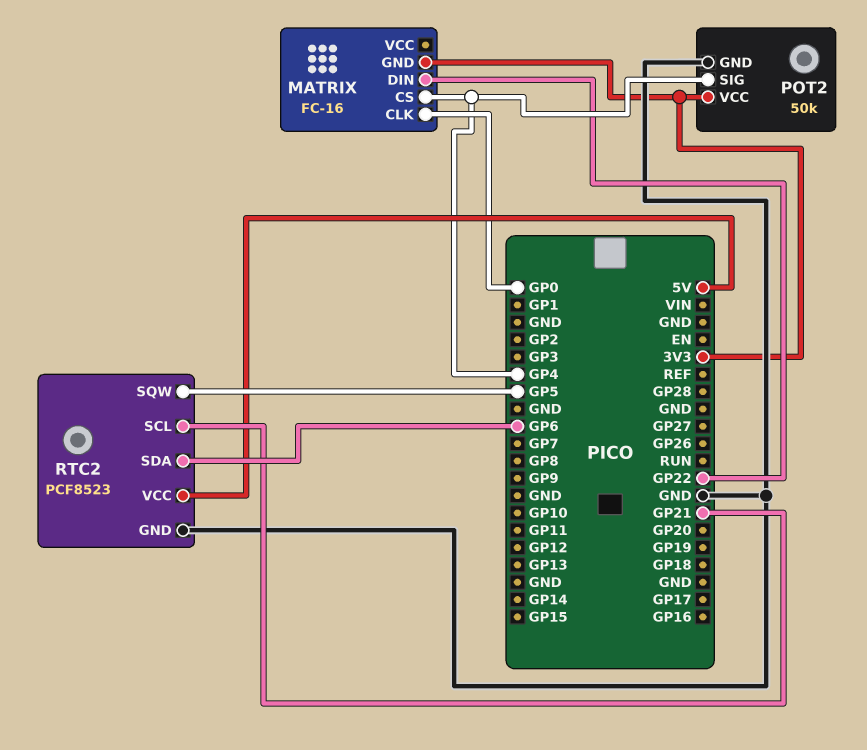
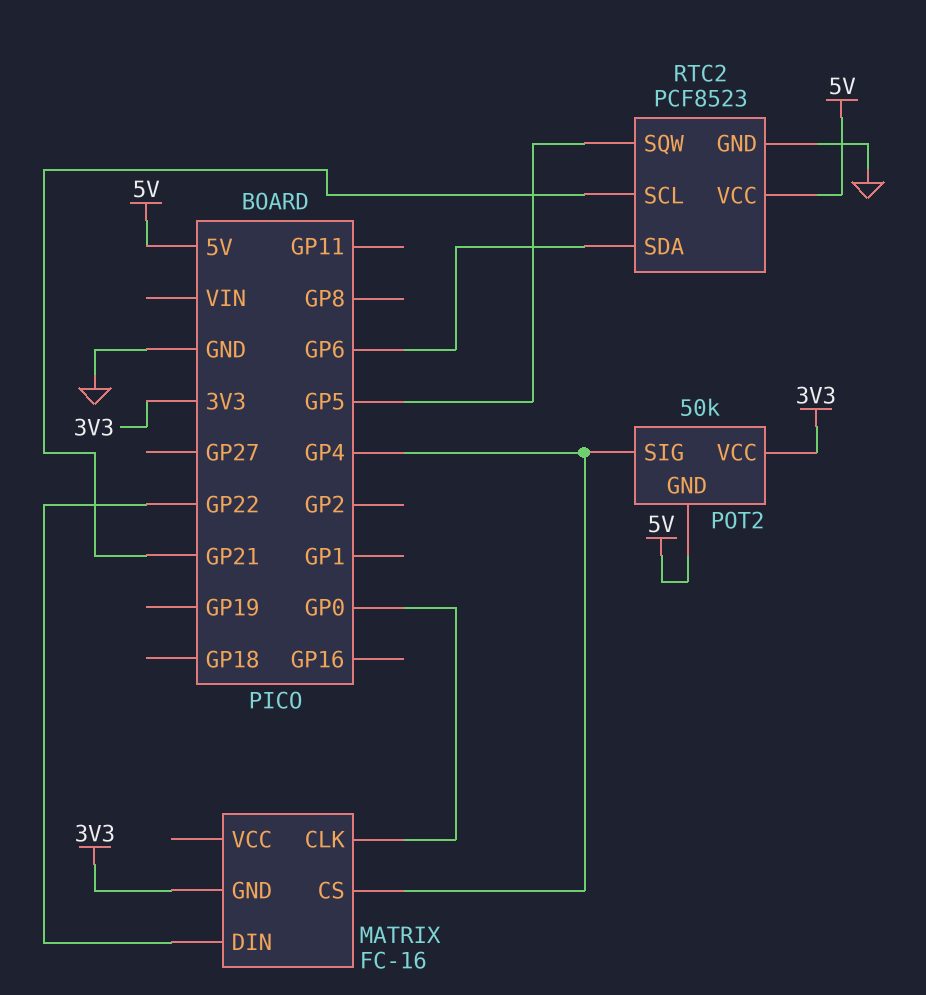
POT2 pin GND: GND -> 5V

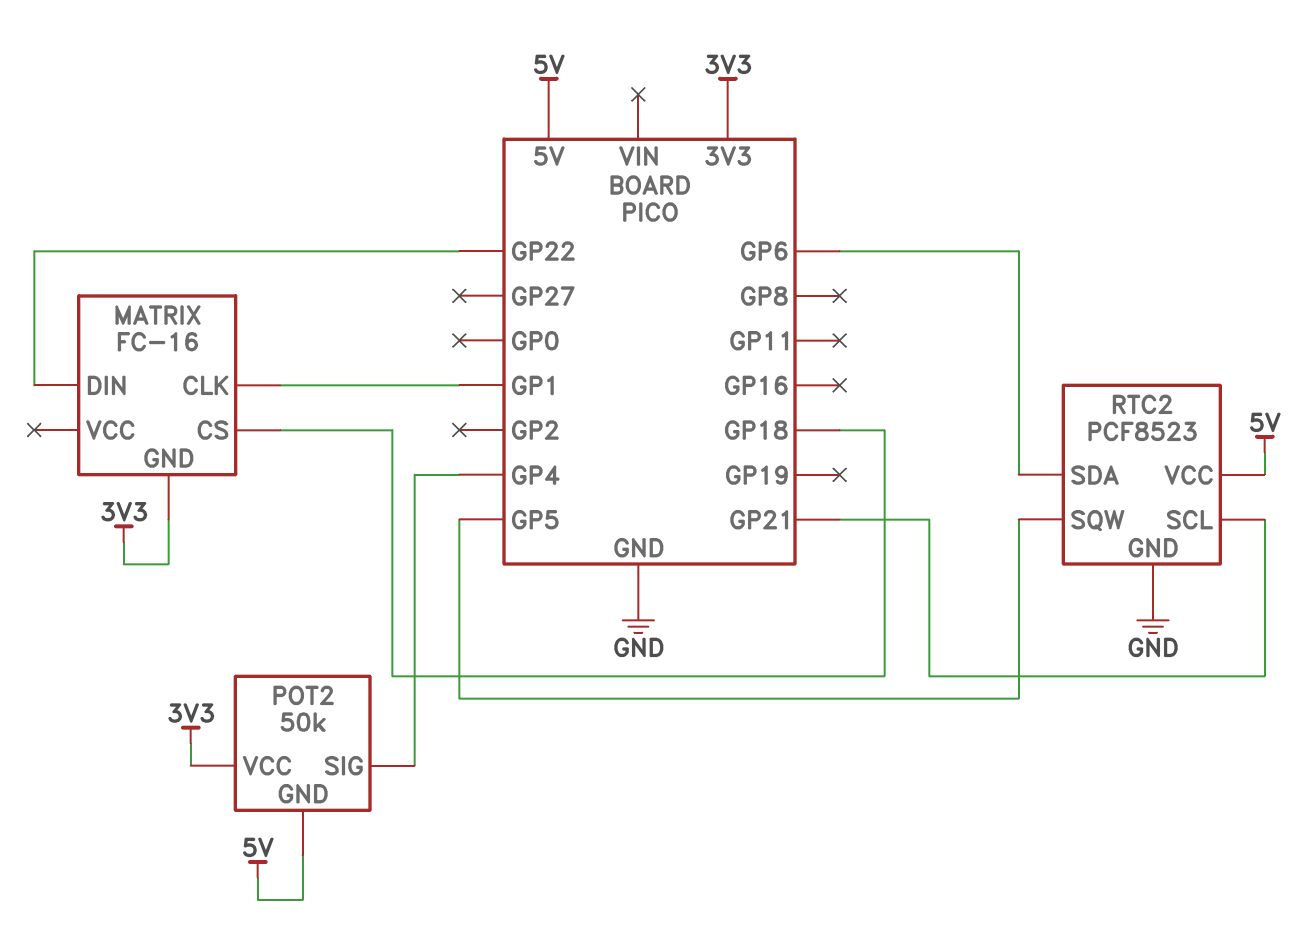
MATRIX pin CLK: GP0 -> GP1
MATRIX pin CS: GP4 -> GP18

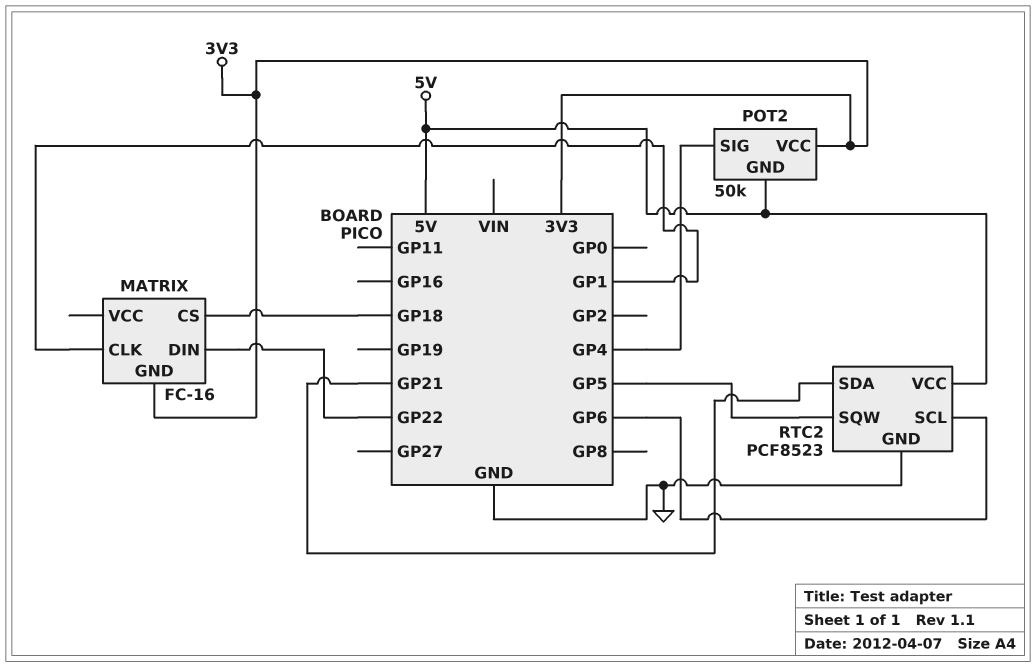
RTC2 pin SCL: GP21 -> GP6
RTC2 pin SDA: GP6 -> GP21

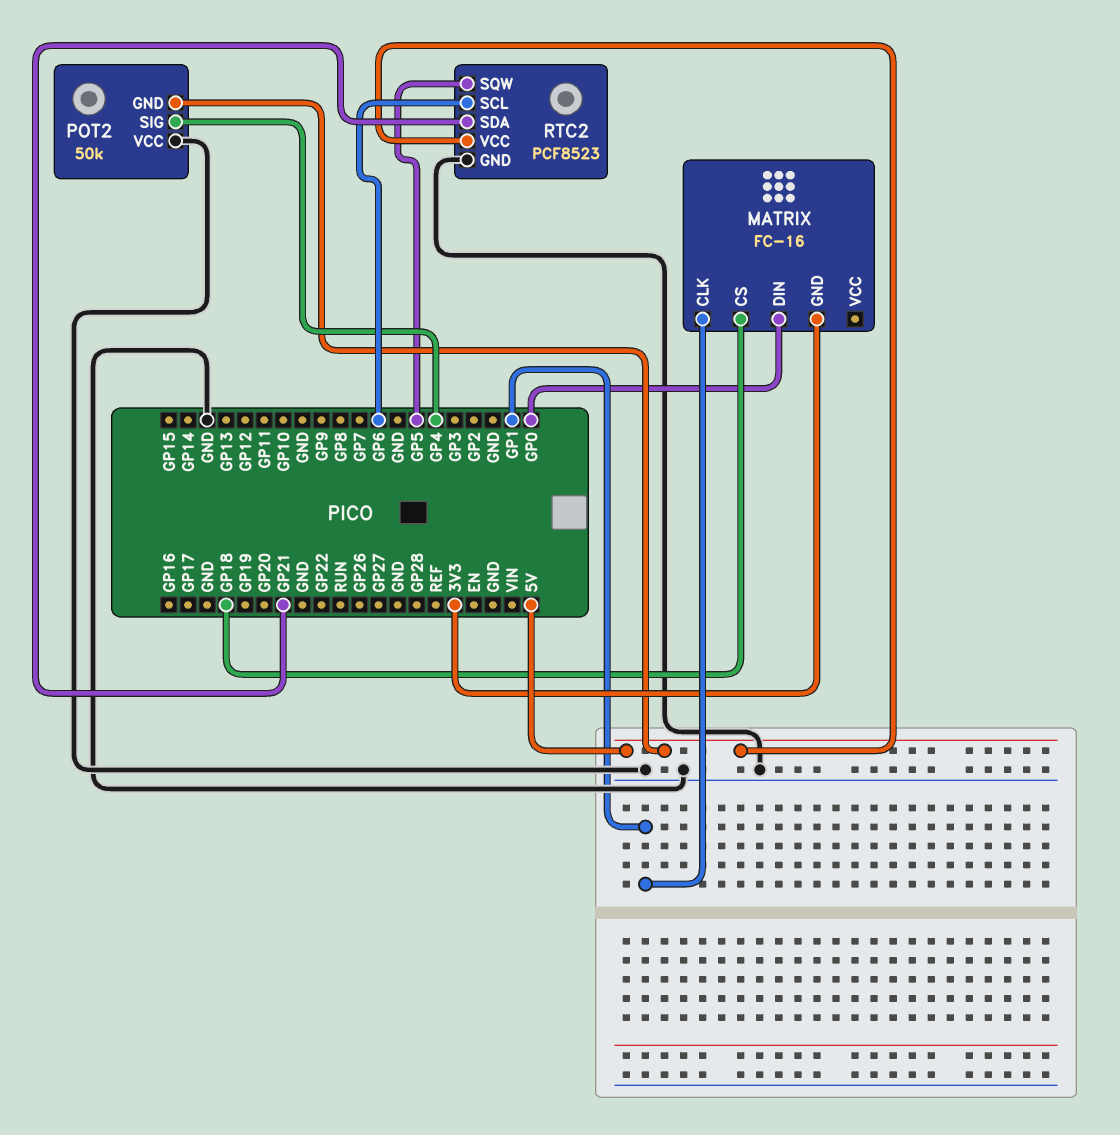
MATRIX pin DIN: GP22 -> GP0
POT2 pin VCC: 3V3 -> GND

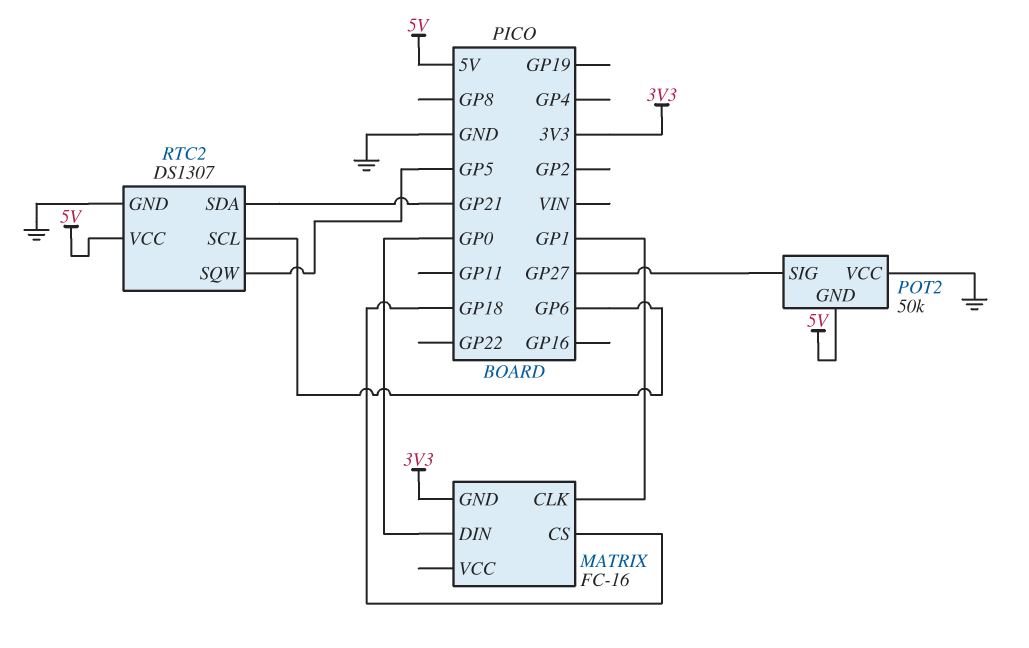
POT2 pin SIG: GP4 -> GP27
RTC2: PCF8523 -> DS1307

